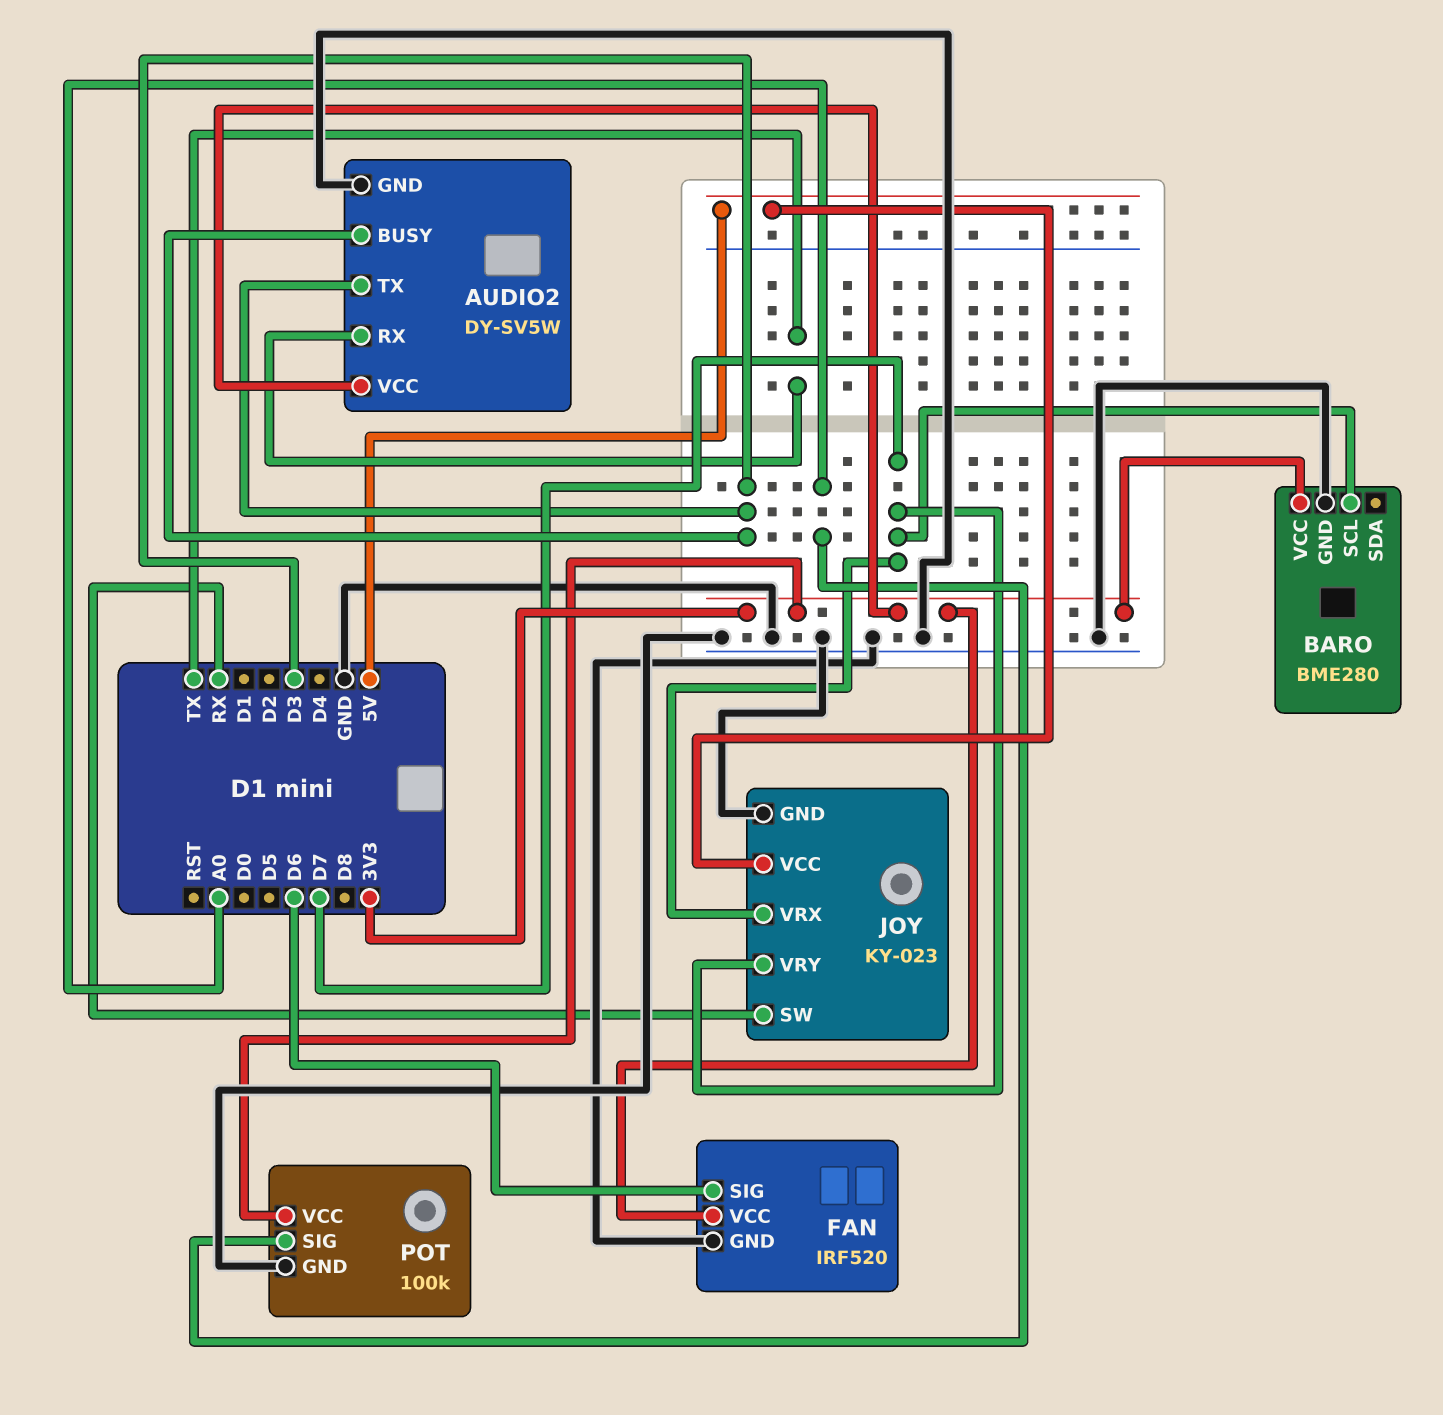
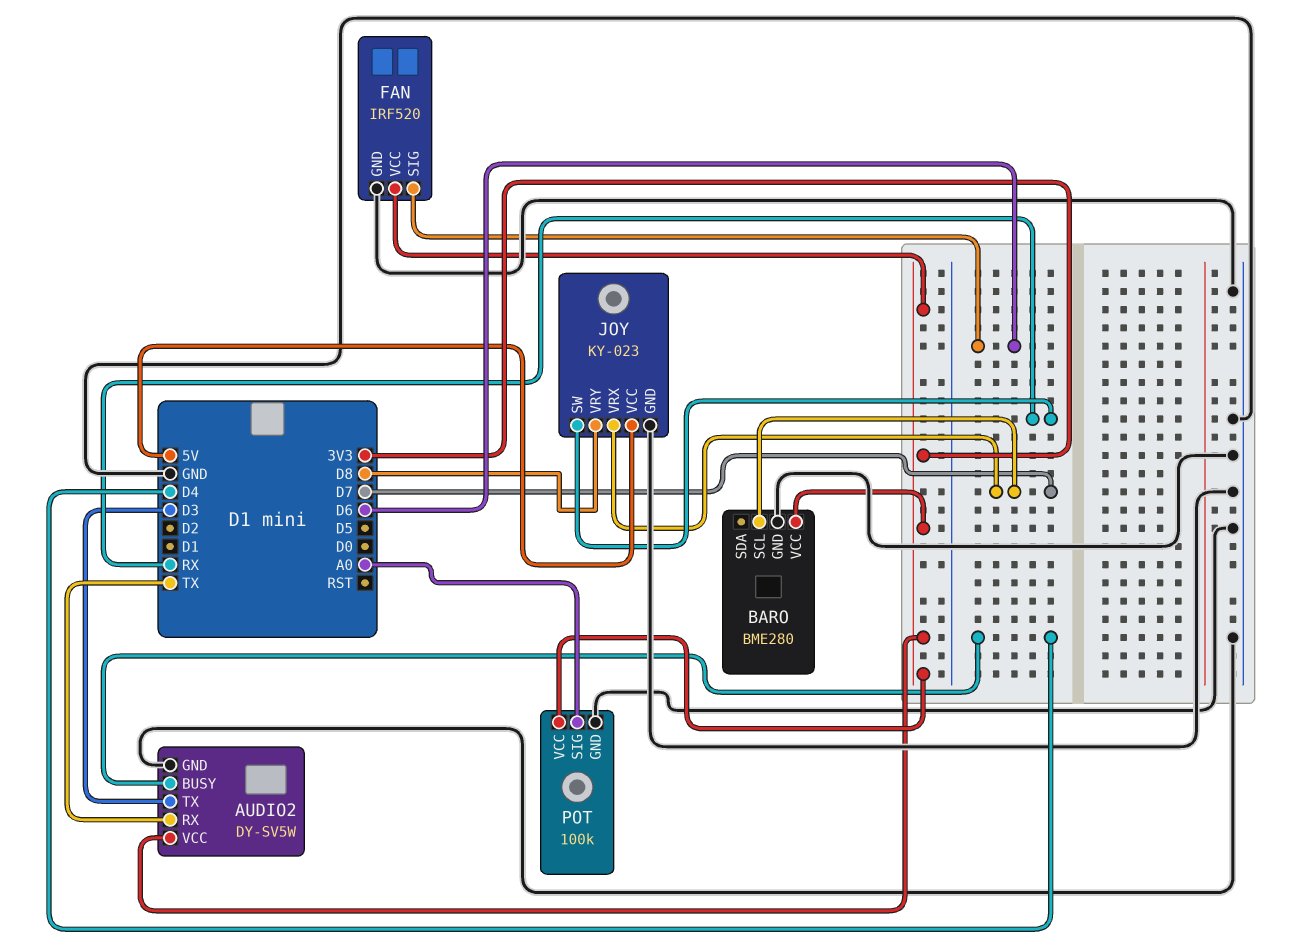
AUDIO2 pin BUSY: D3 -> D4
JOY pin VRY: D7 -> D8

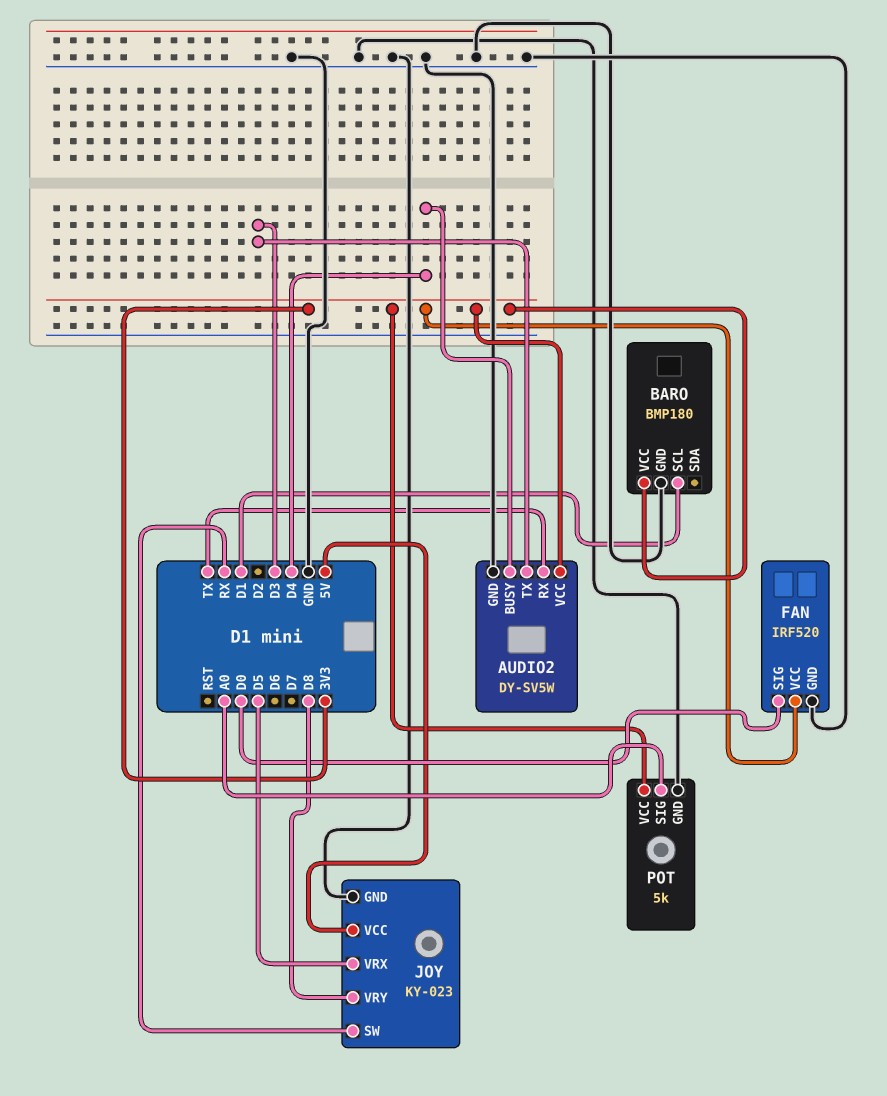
BARO: BME280 -> BMP180
BARO pin SCL: D7 -> D1
FAN pin SIG: D6 -> D0
JOY pin VRX: D7 -> D5
POT: 100k -> 5k

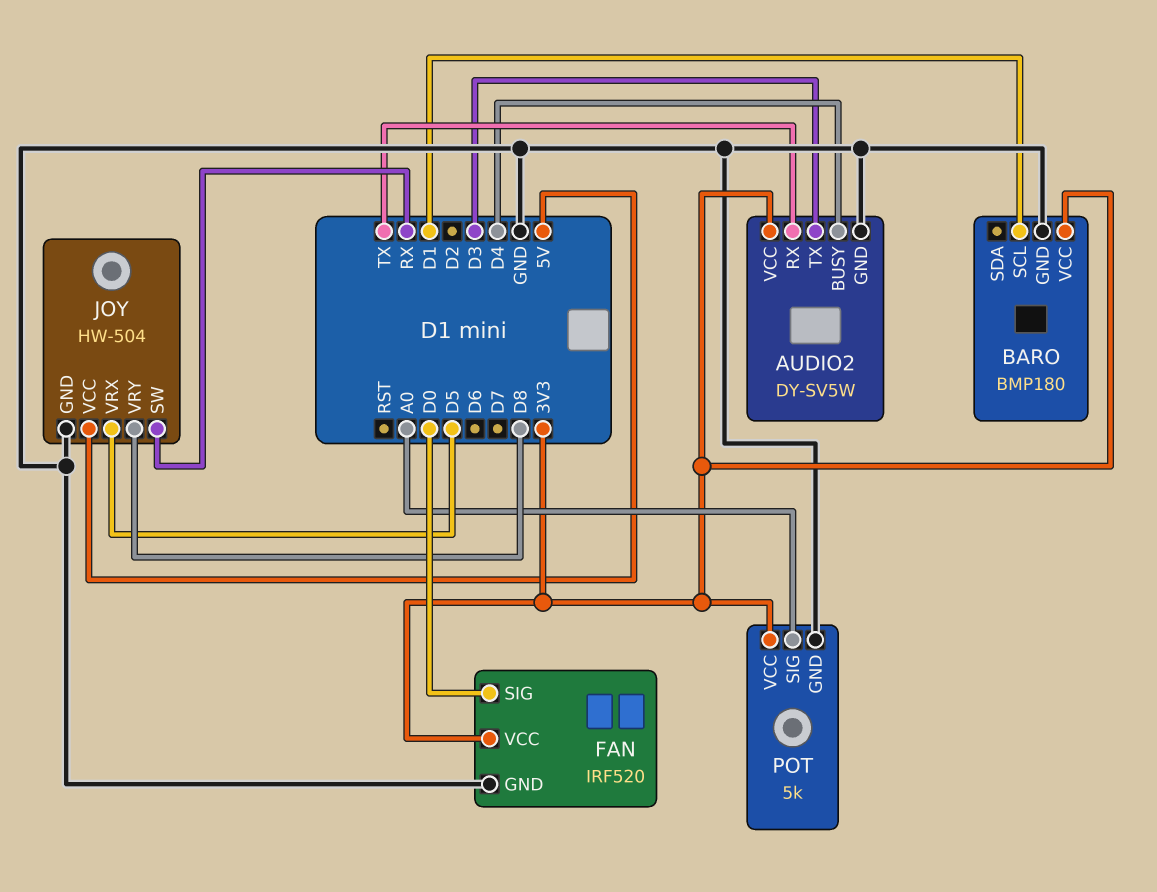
JOY: KY-023 -> HW-504

